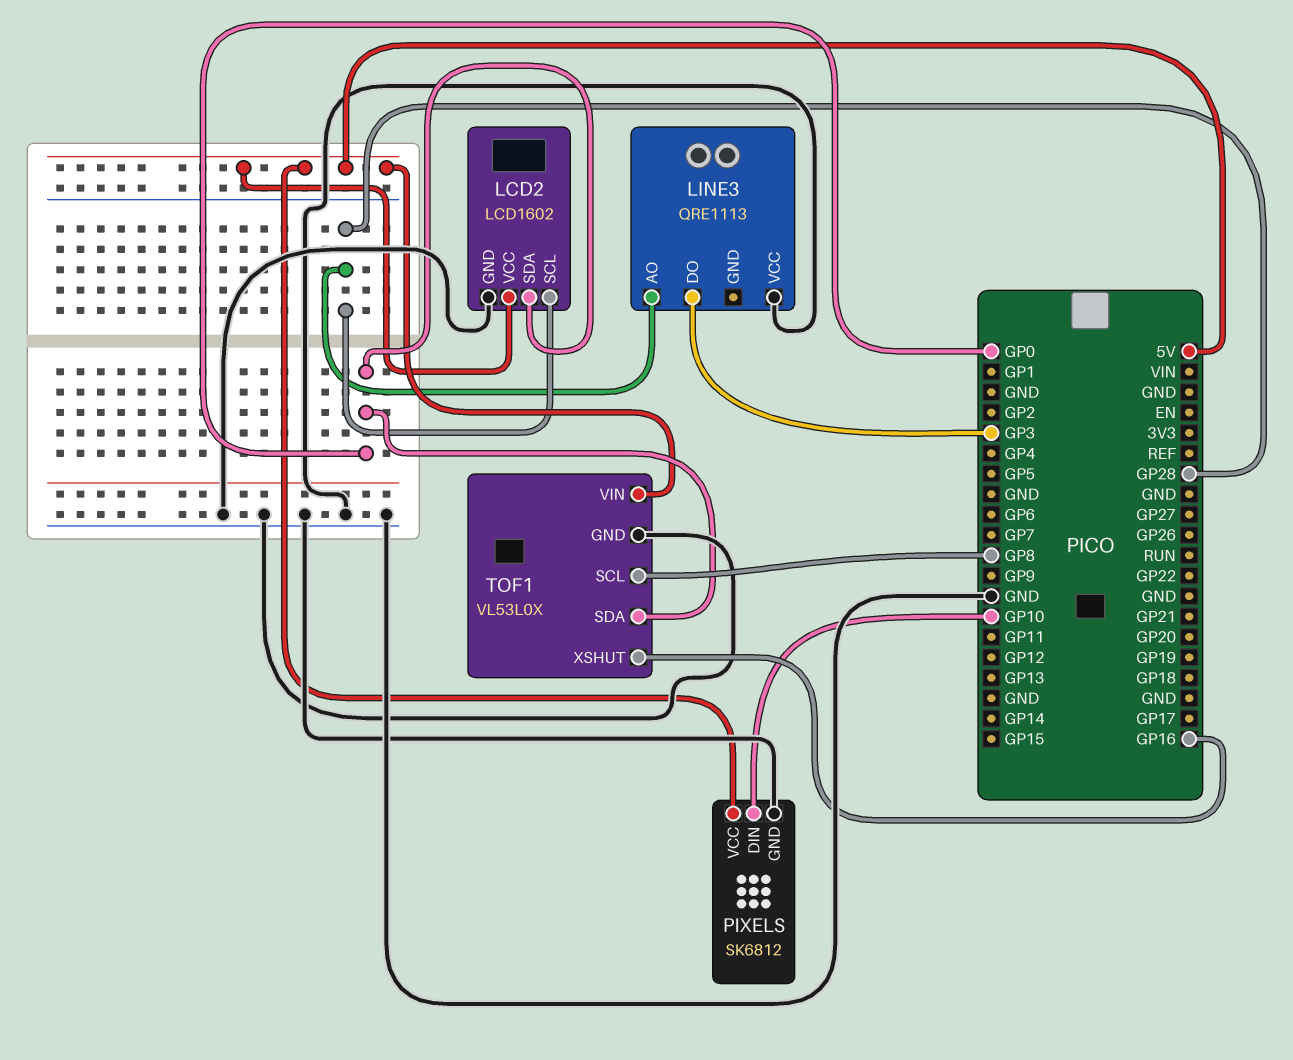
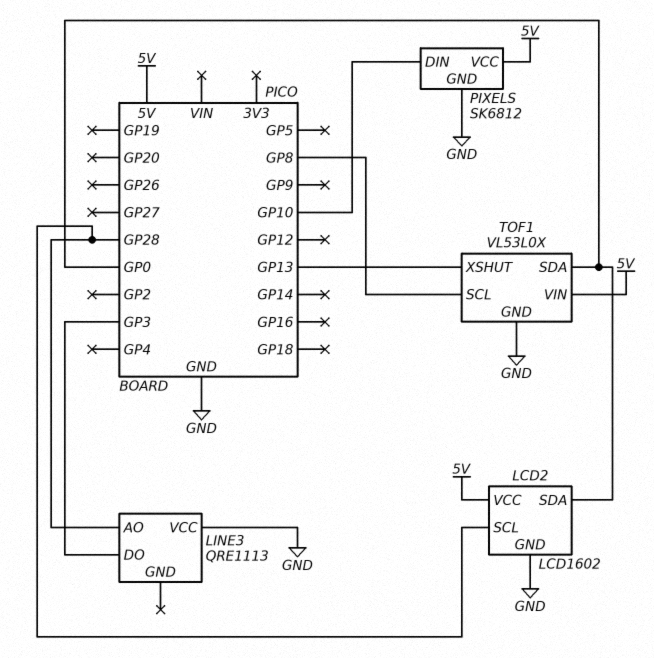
TOF1 pin XSHUT: GP16 -> GP13

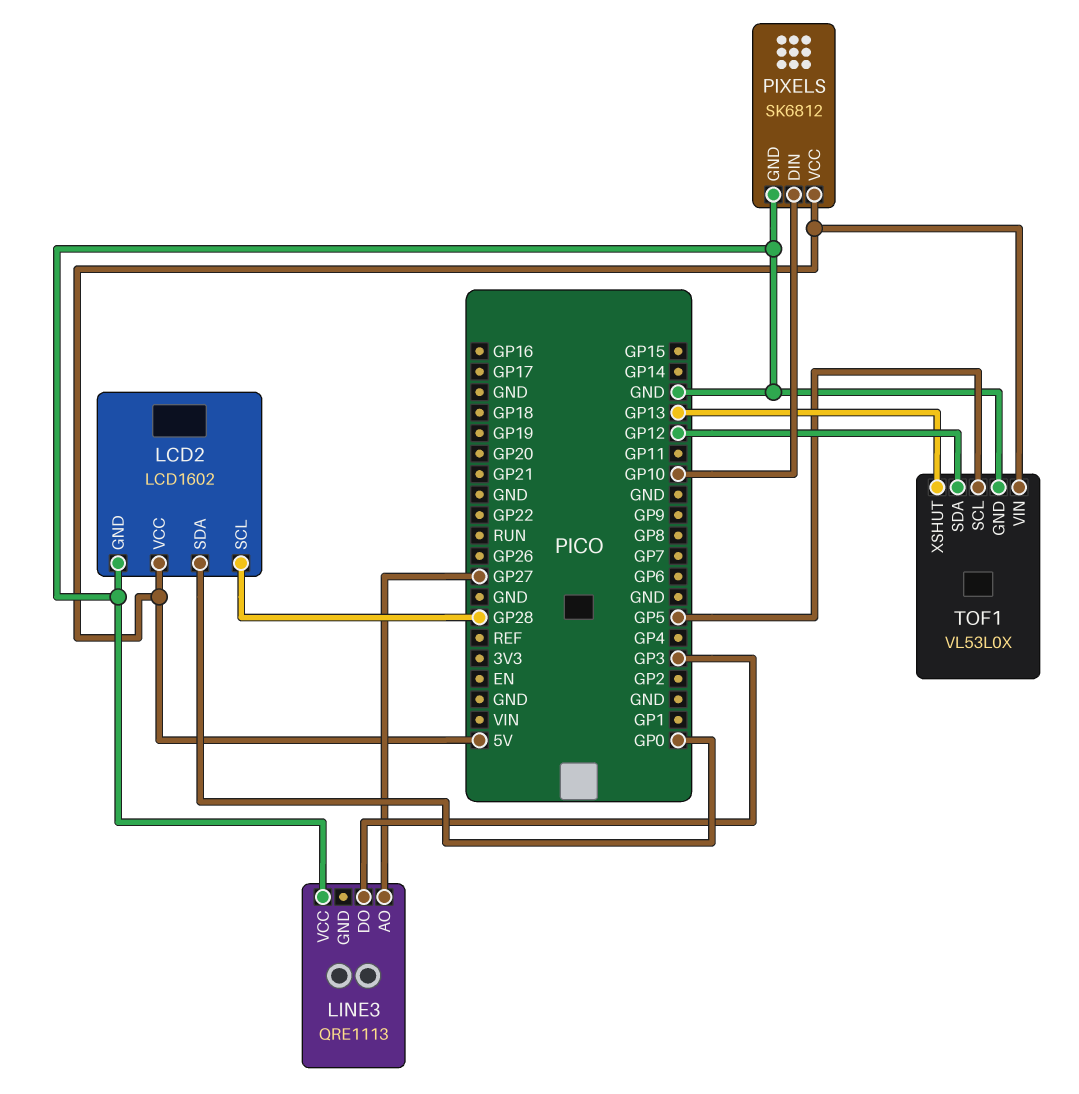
LINE3 pin AO: GP28 -> GP27
TOF1 pin SCL: GP8 -> GP5
TOF1 pin SDA: GP0 -> GP12

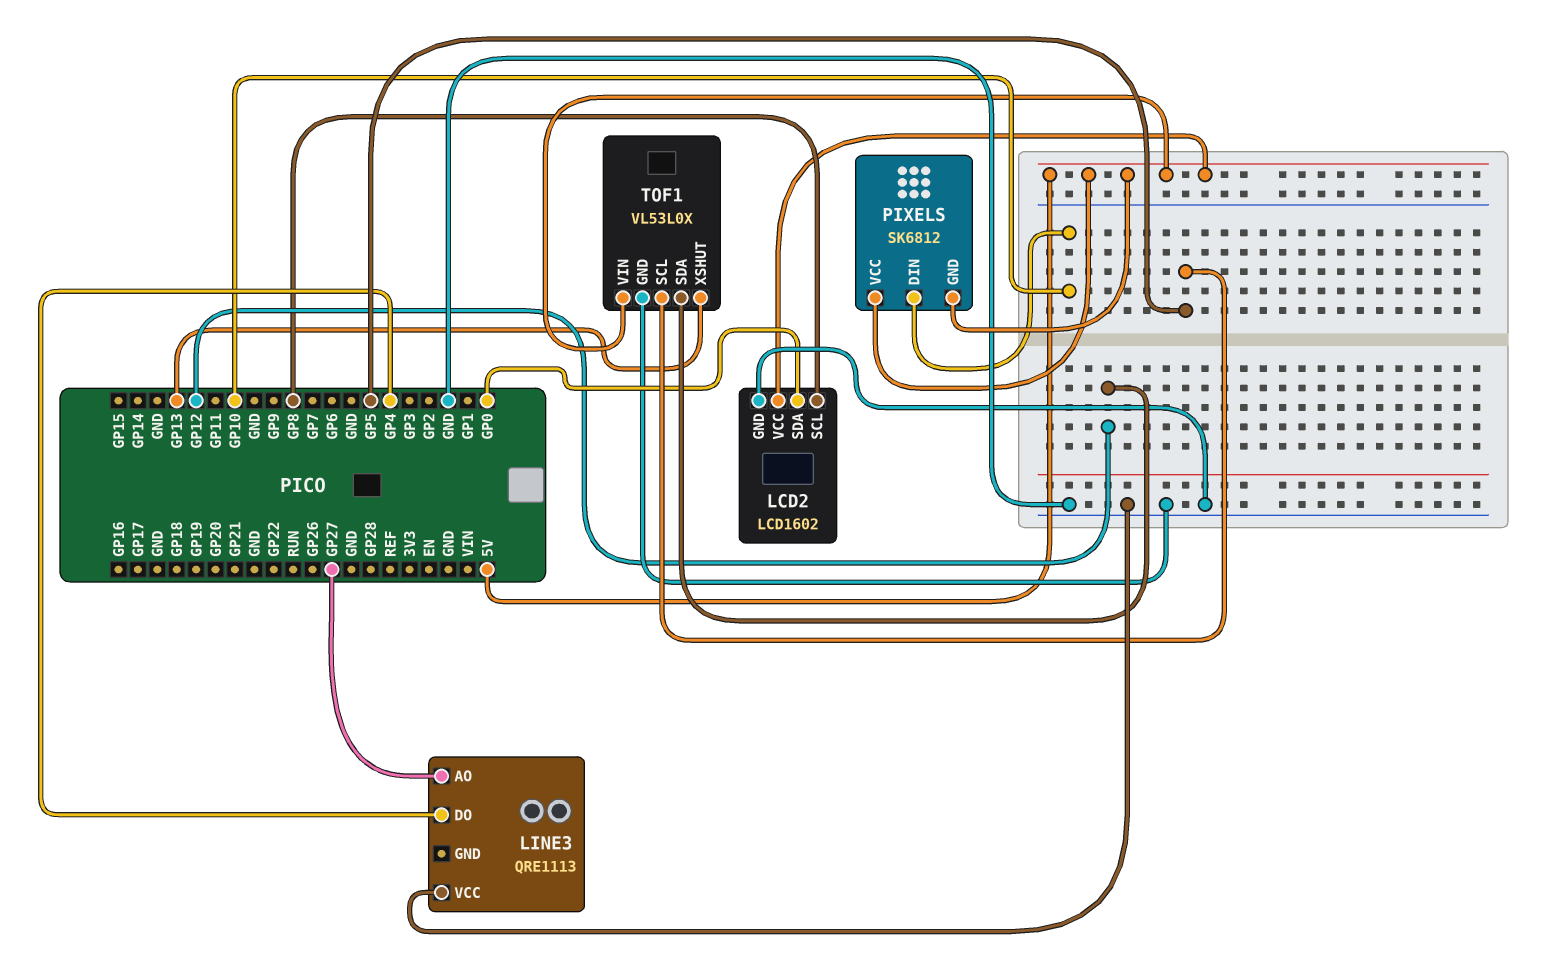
LCD2 pin SCL: GP28 -> GP8
LINE3 pin DO: GP3 -> GP4
PIXELS pin GND: GND -> 5V

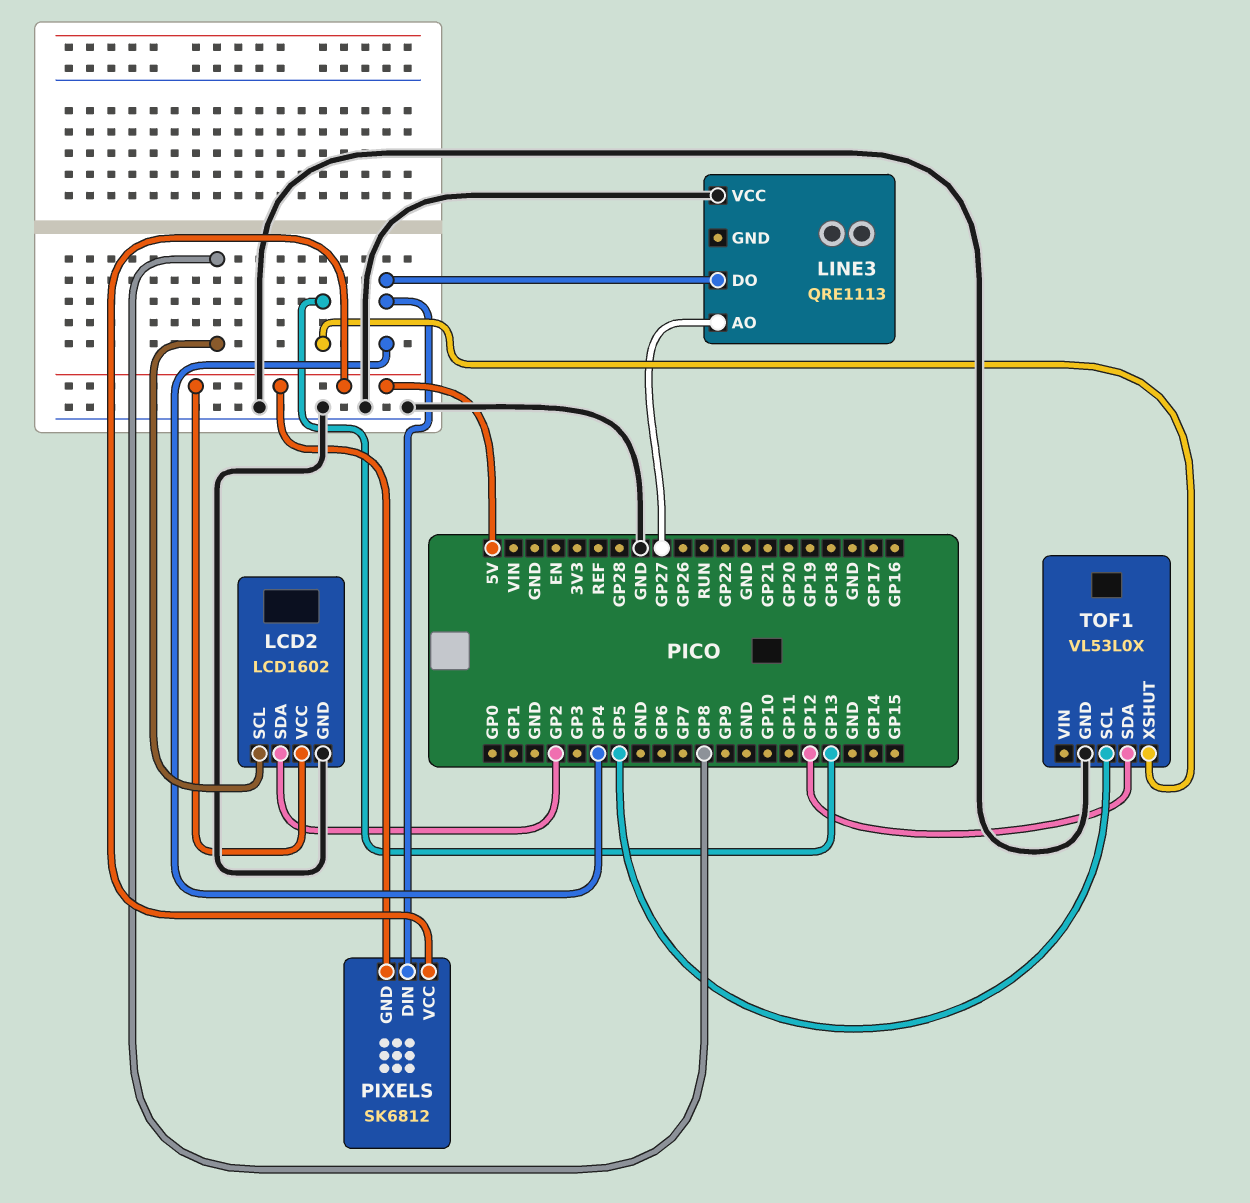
LCD2 pin SDA: GP0 -> GP2
PIXELS pin DIN: GP10 -> GP4
TOF1 pin VIN: 5V -> none

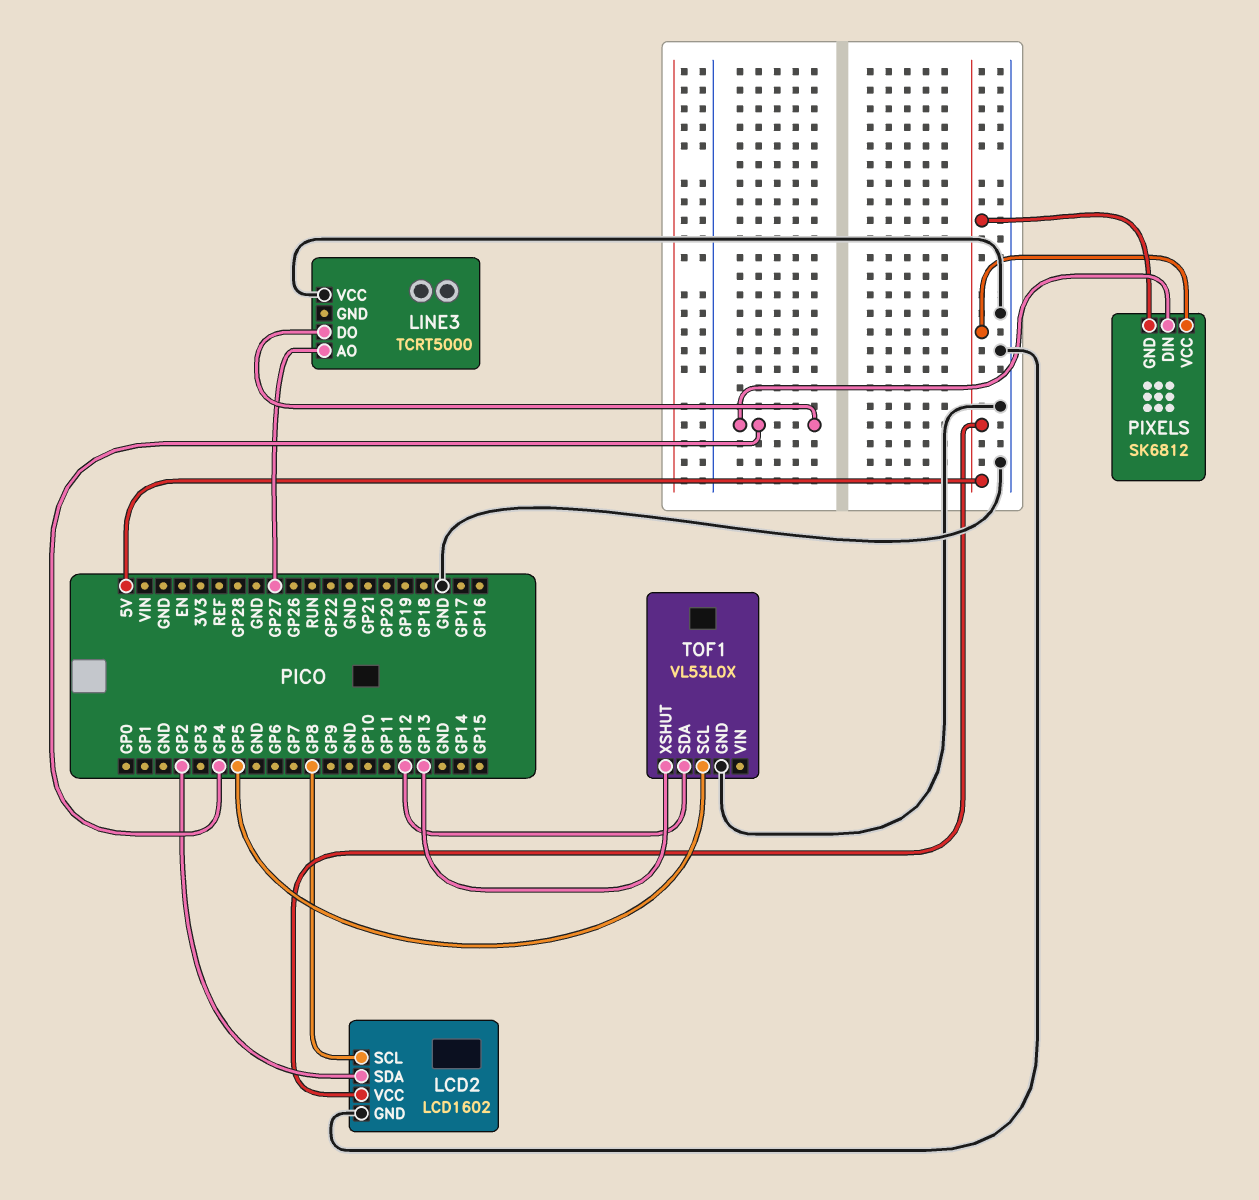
LINE3: QRE1113 -> TCRT5000

